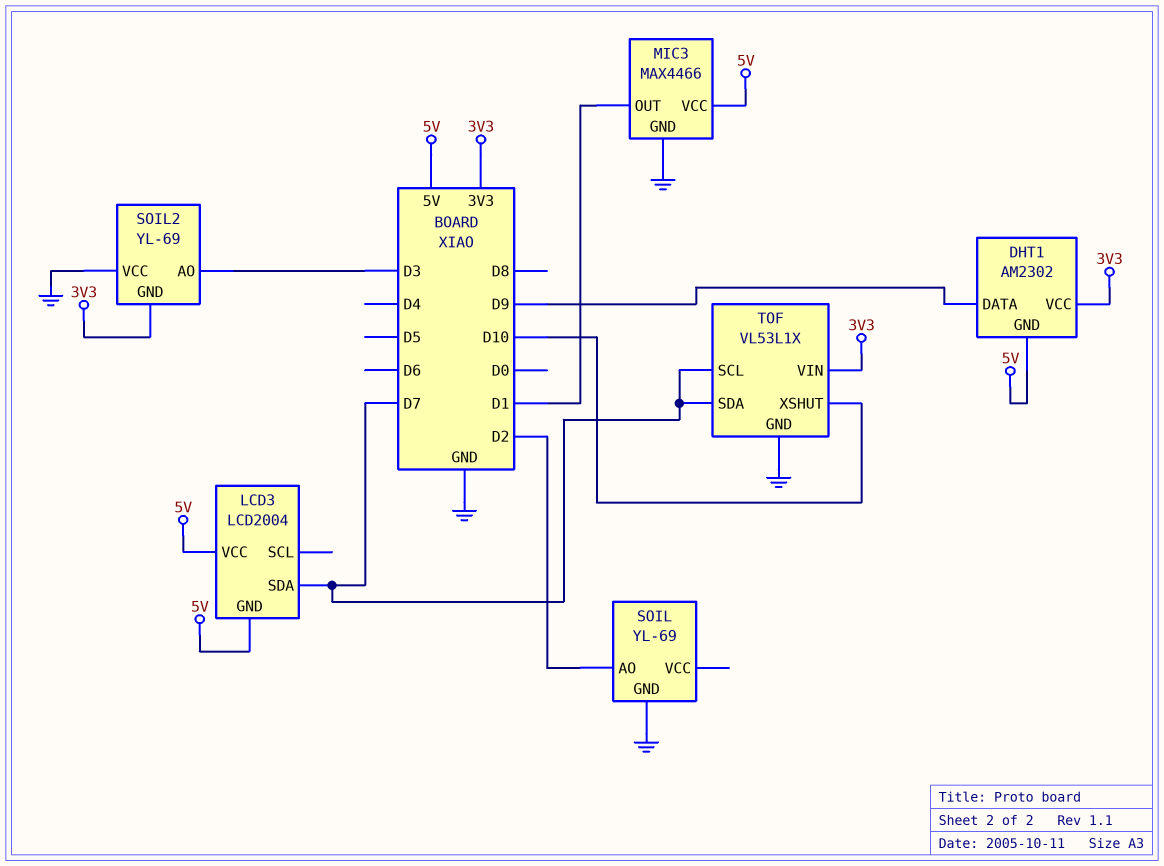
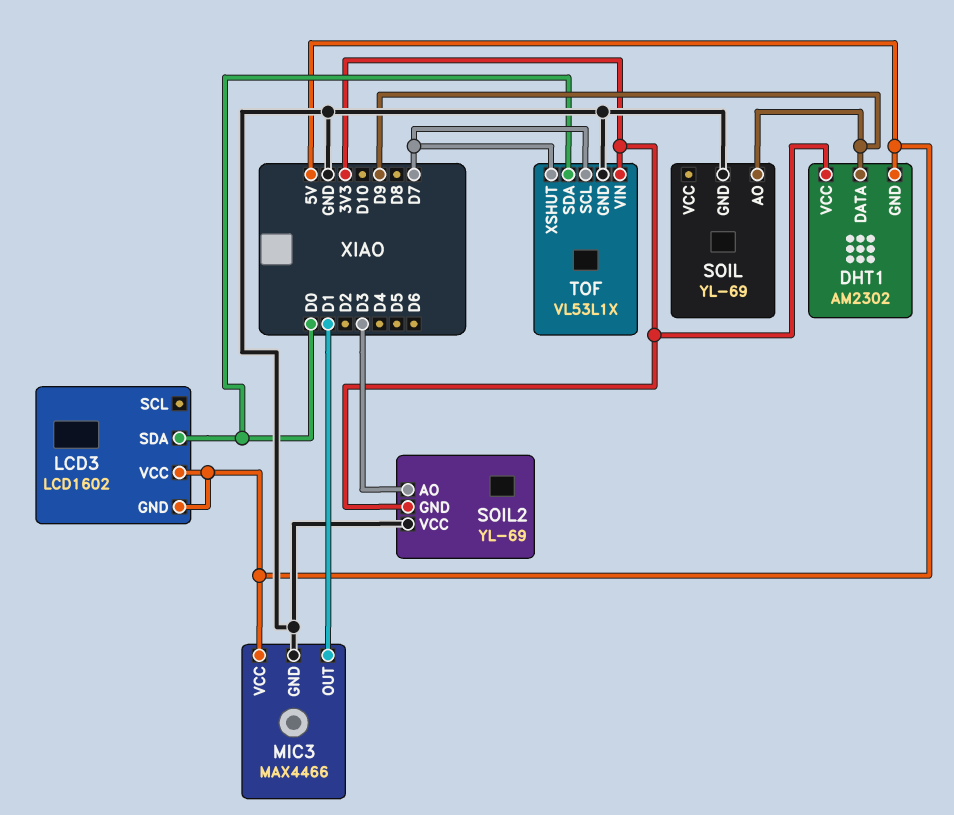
LCD3: LCD2004 -> LCD1602
LCD3 pin SDA: D7 -> D0
SOIL pin AO: D2 -> D9
TOF pin SDA: D7 -> D0
TOF pin XSHUT: D10 -> D7

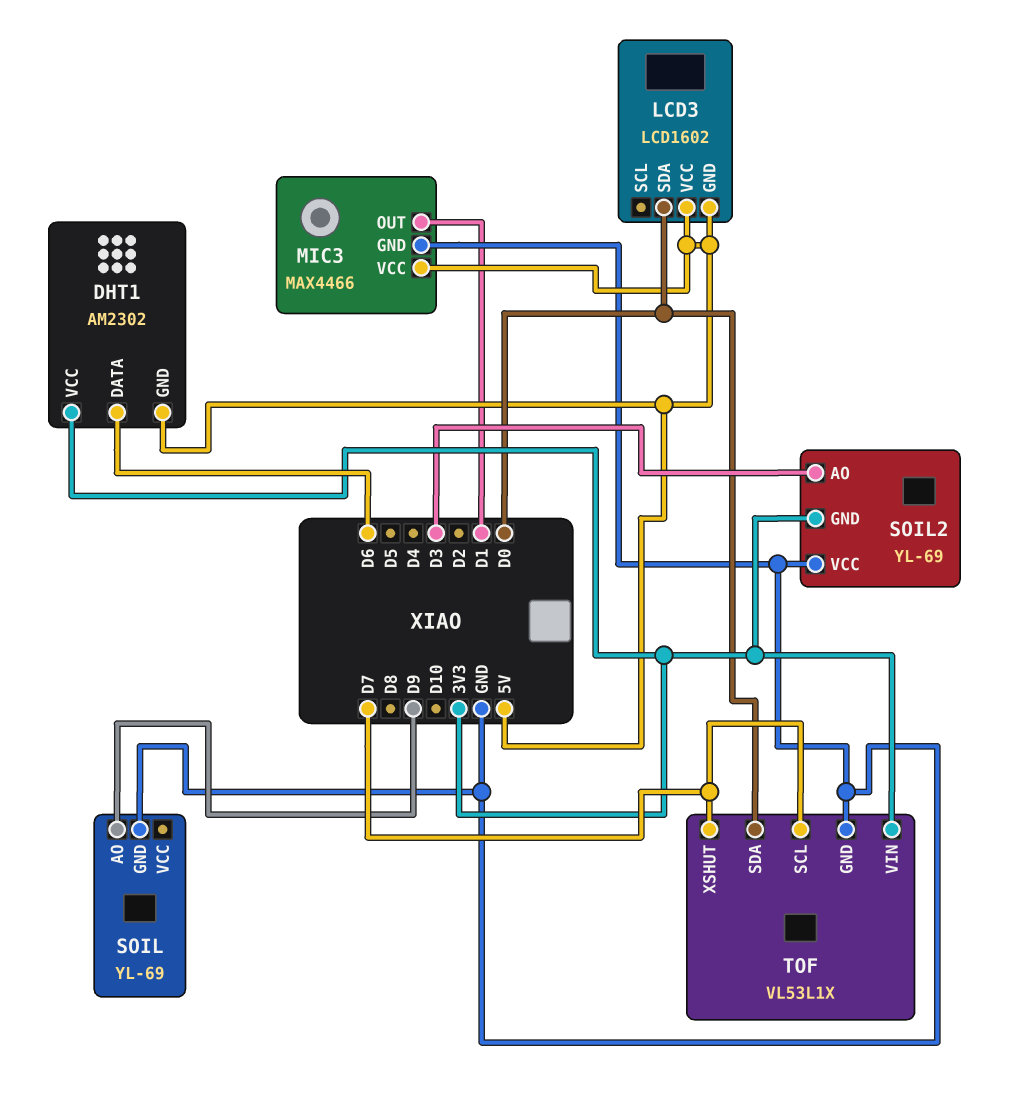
DHT1 pin DATA: D9 -> D6

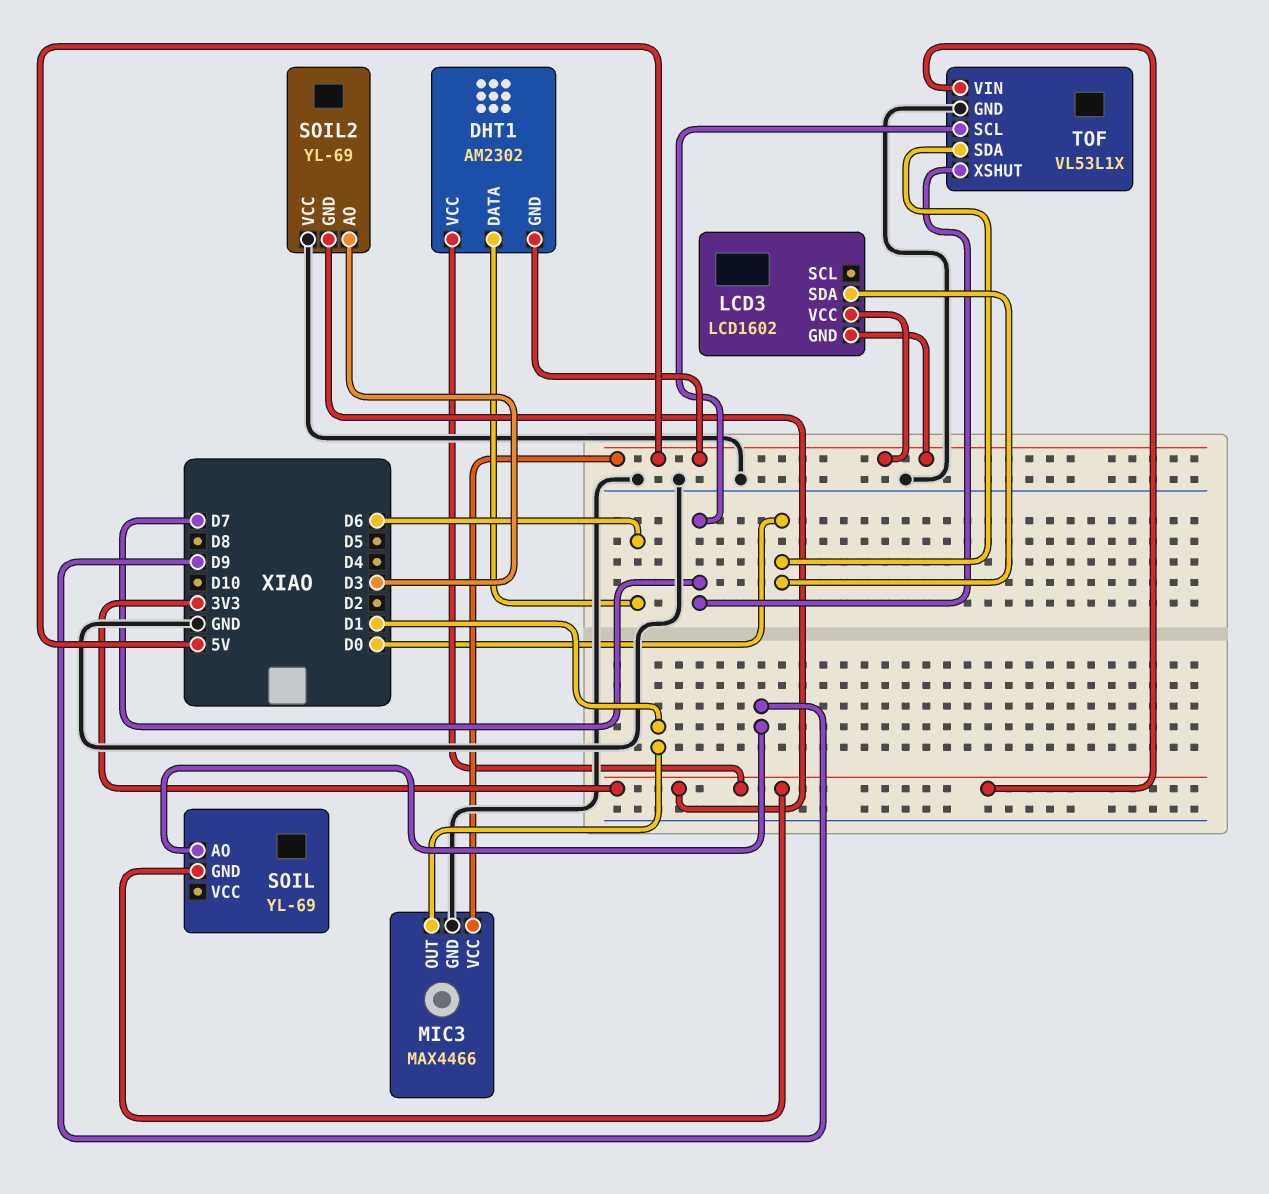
SOIL pin GND: GND -> 3V3

